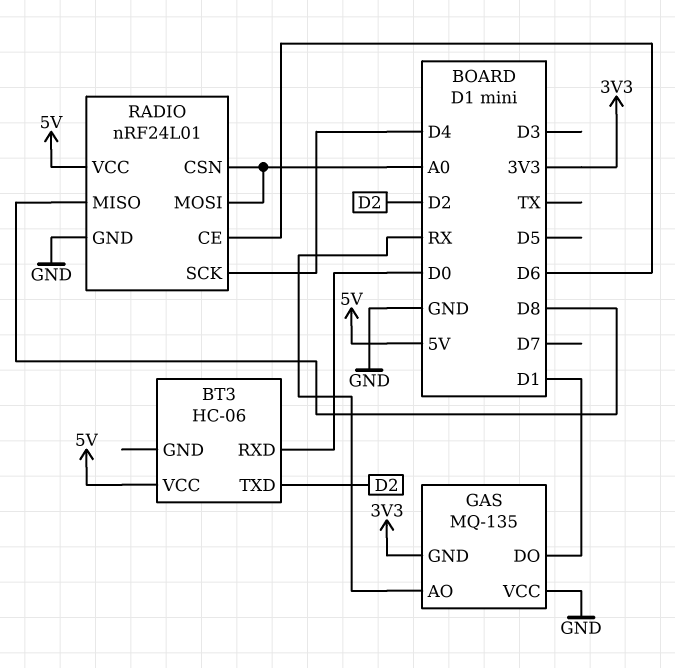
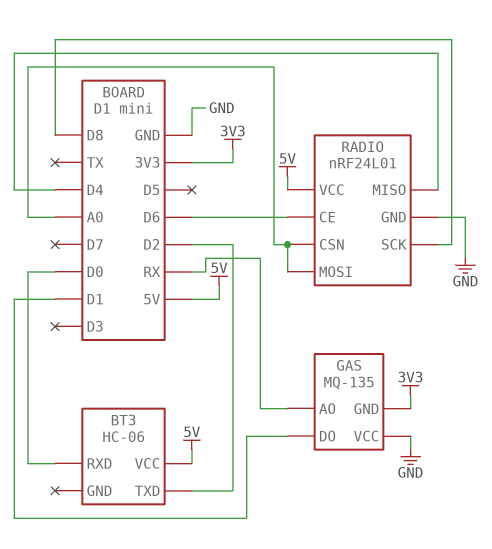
RADIO pin MISO: D8 -> D4
RADIO pin SCK: D4 -> D8

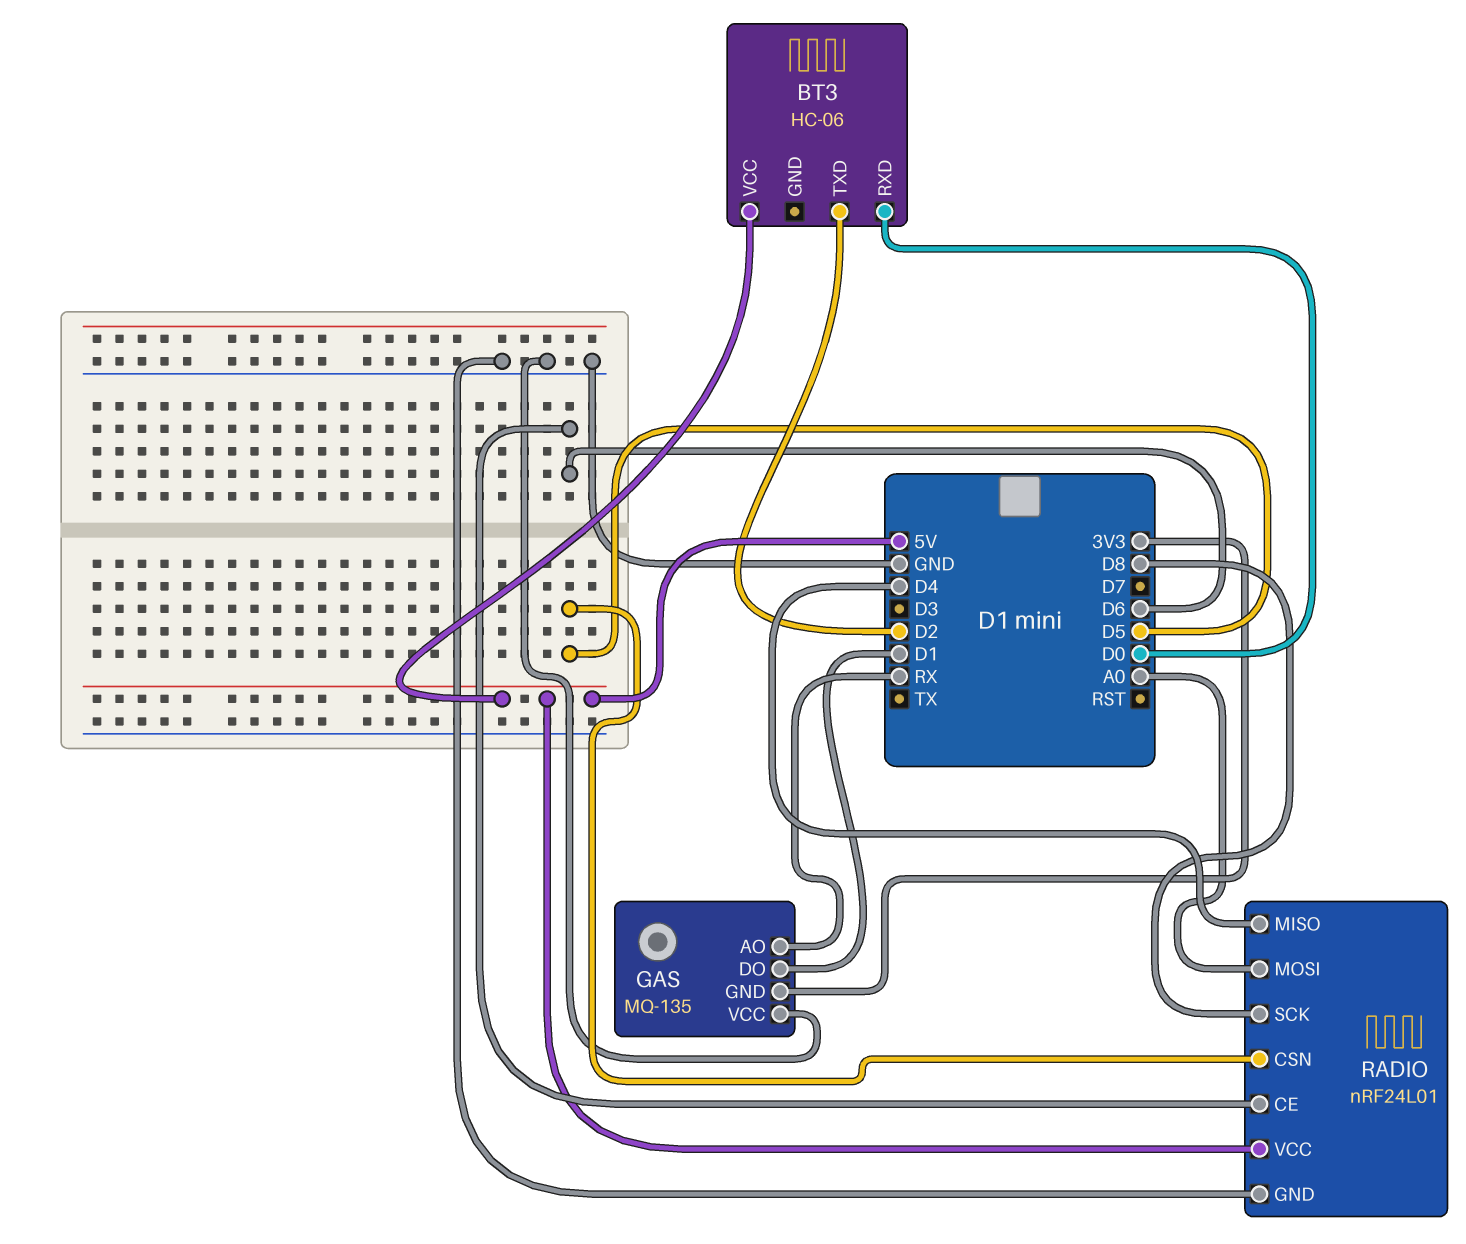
RADIO pin CSN: A0 -> D5

